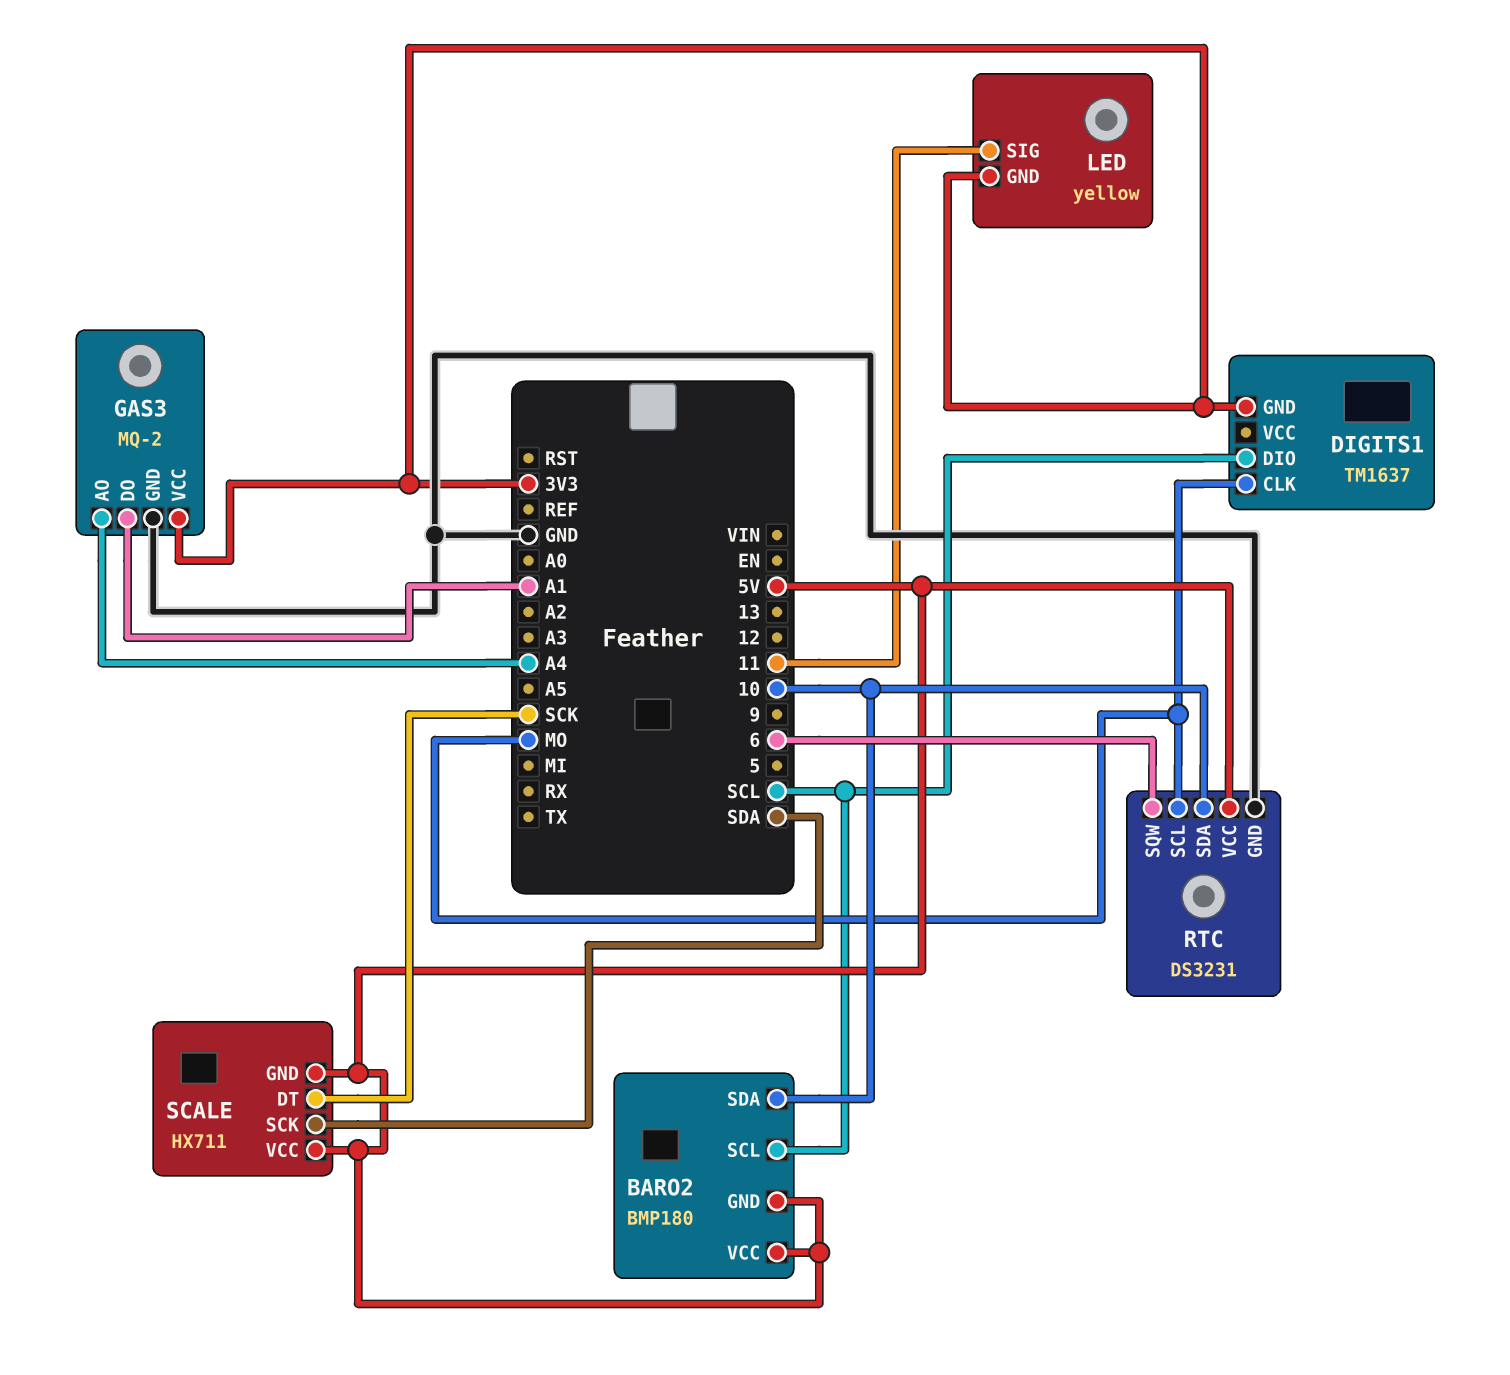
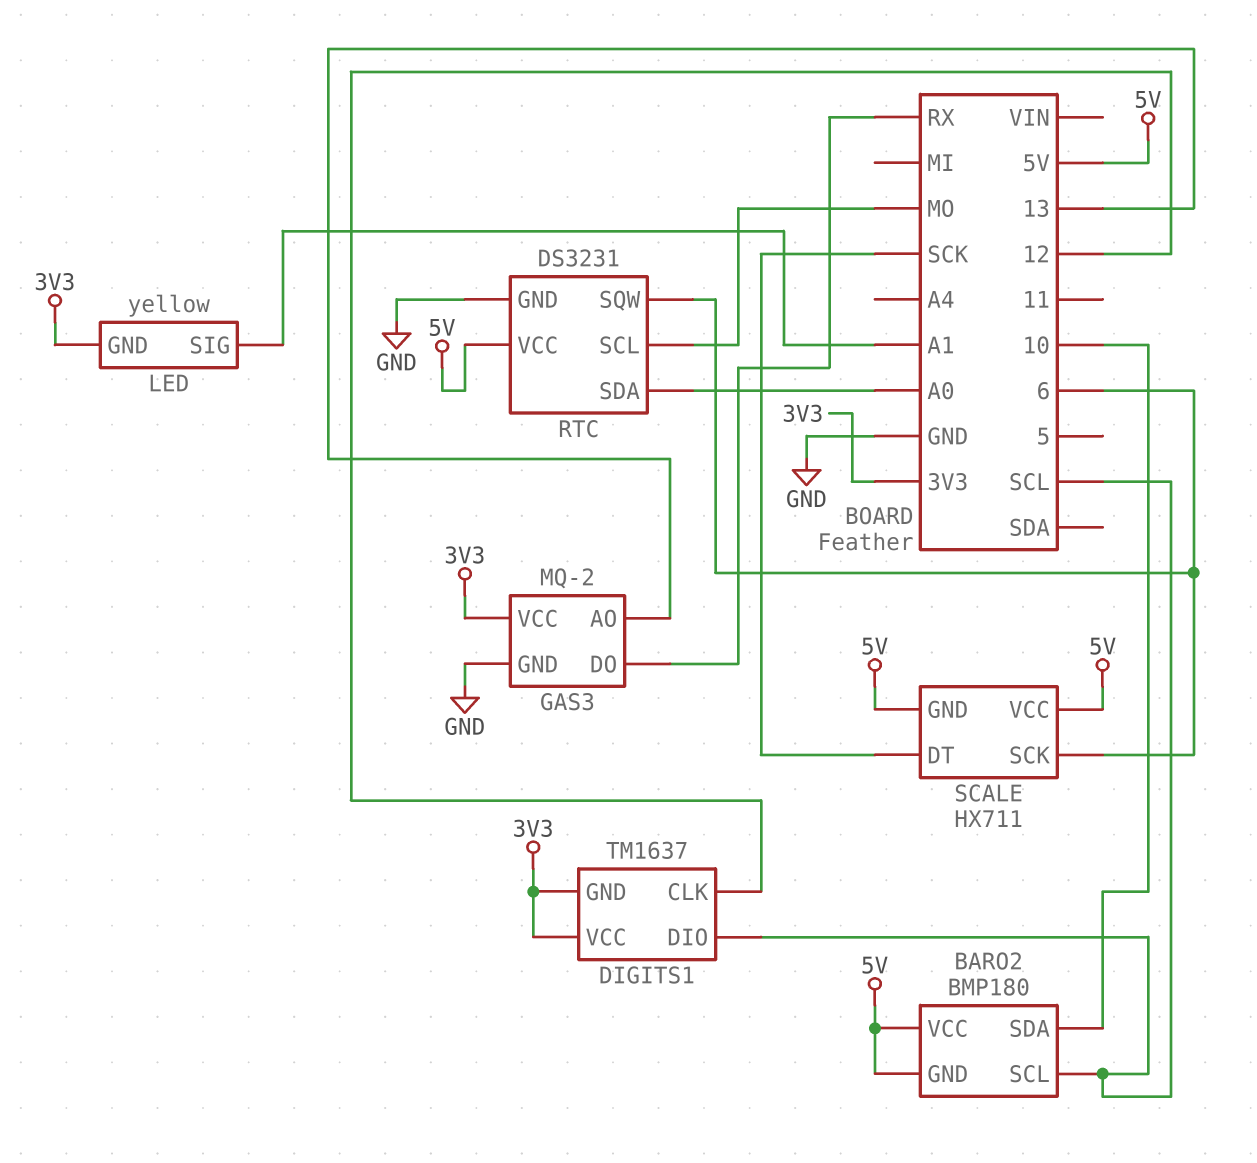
DIGITS1 pin CLK: MO -> 12
DIGITS1 pin VCC: none -> 3V3
GAS3 pin AO: A4 -> 13
GAS3 pin DO: A1 -> RX
LED pin SIG: 11 -> A1
RTC pin SDA: 10 -> A0
SCALE pin SCK: SDA -> 6

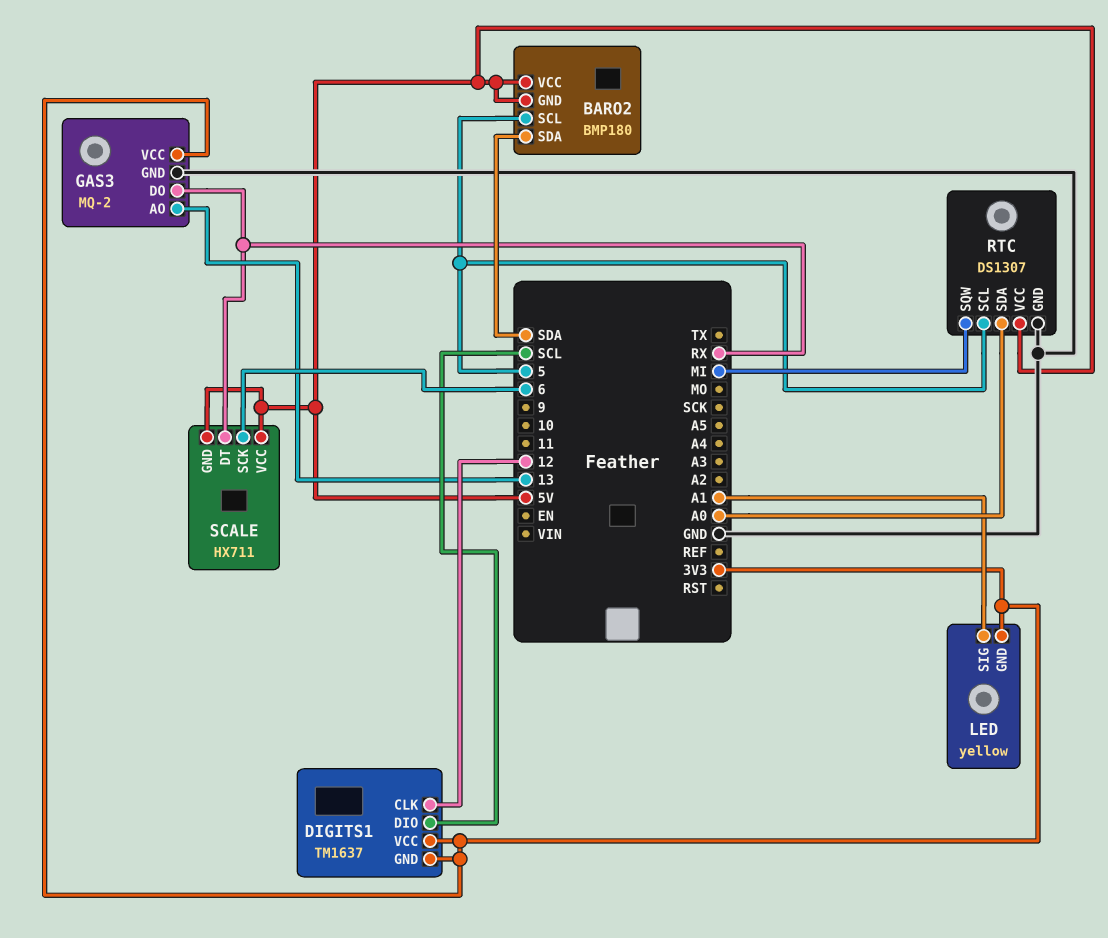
BARO2 pin SCL: SCL -> 5
BARO2 pin SDA: 10 -> SDA
RTC: DS3231 -> DS1307
RTC pin SCL: MO -> 5
RTC pin SQW: 6 -> MI
SCALE pin DT: SCK -> RX

